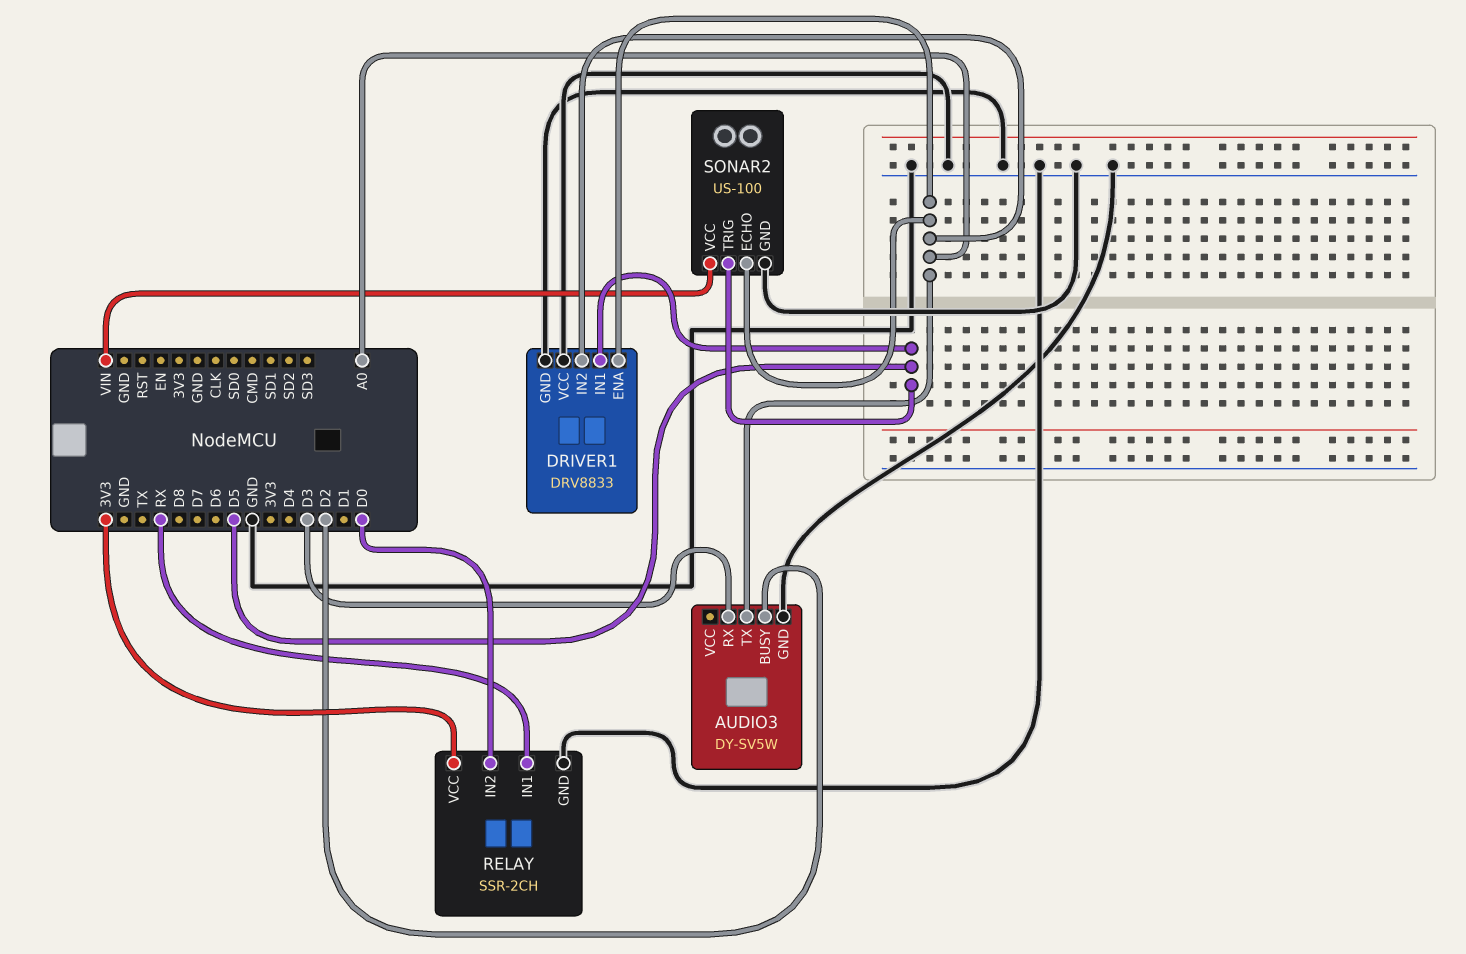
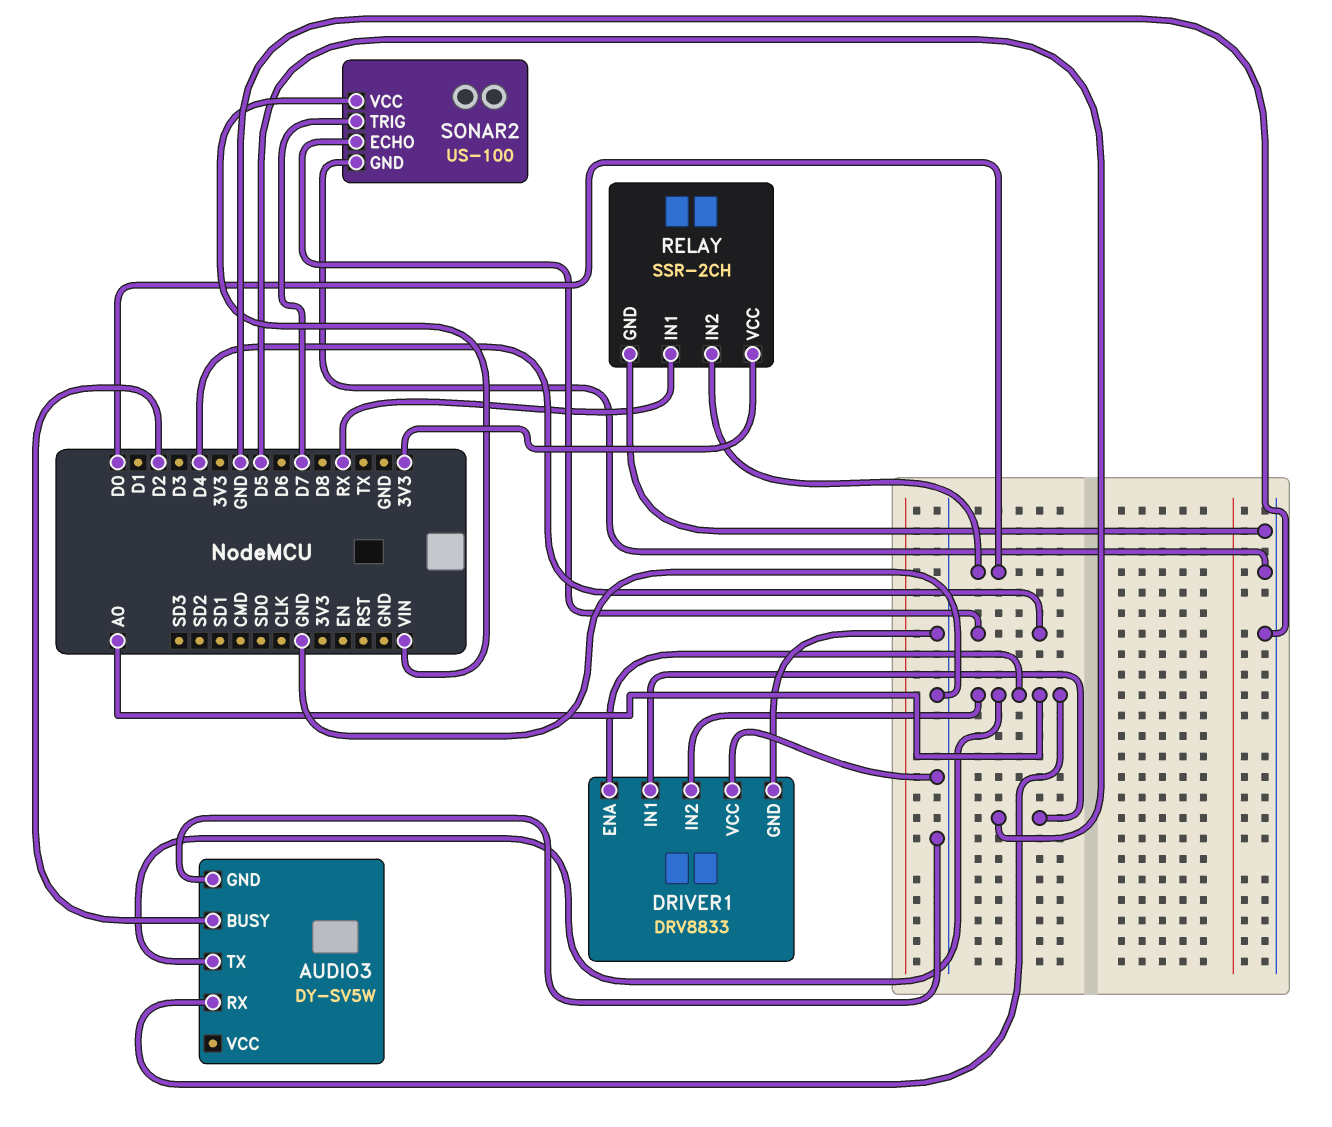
AUDIO3 pin RX: D3 -> A0
SONAR2 pin ECHO: A0 -> D4
SONAR2 pin TRIG: D5 -> D7

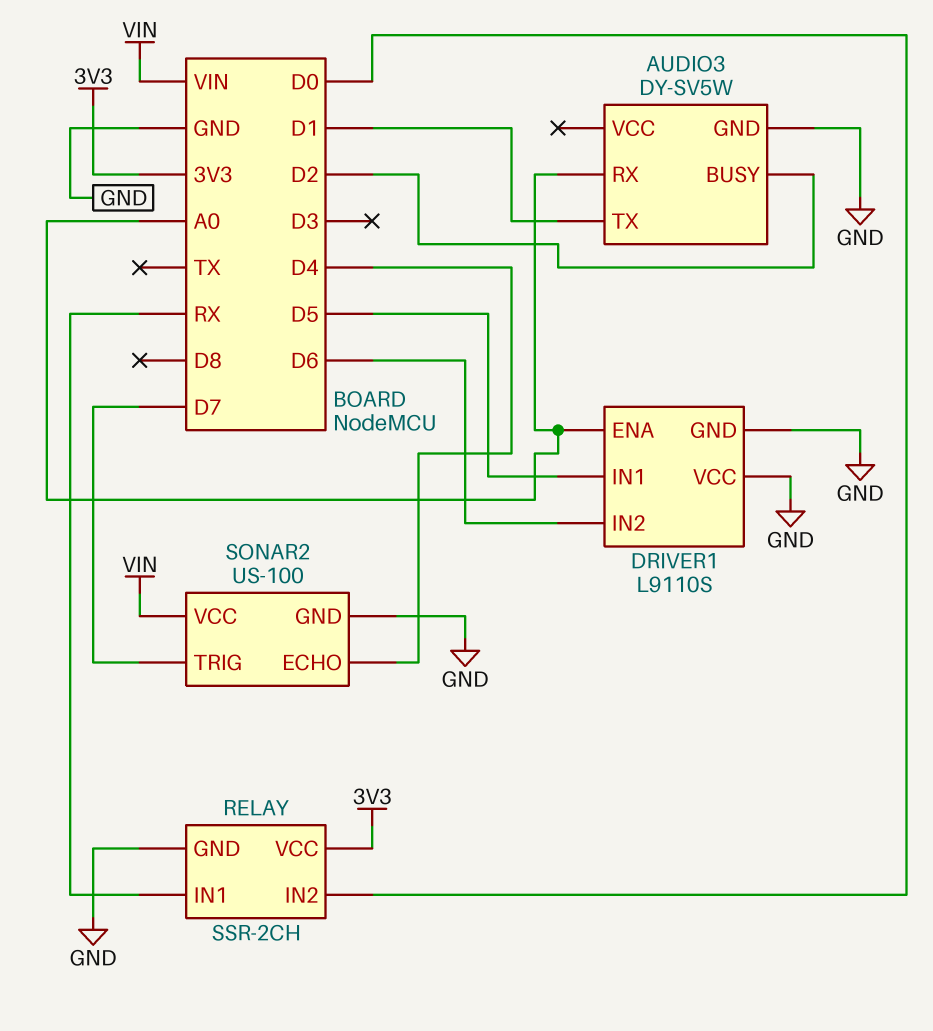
AUDIO3 pin TX: A0 -> D1
DRIVER1: DRV8833 -> L9110S
DRIVER1 pin IN2: A0 -> D6

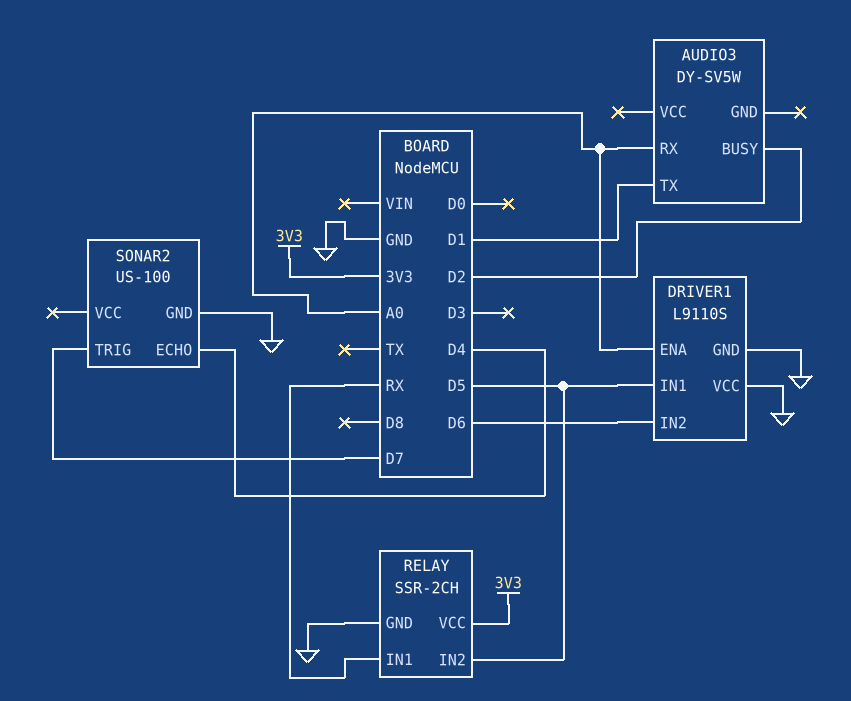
AUDIO3 pin GND: GND -> none
RELAY pin IN2: D0 -> D5
SONAR2 pin VCC: VIN -> none

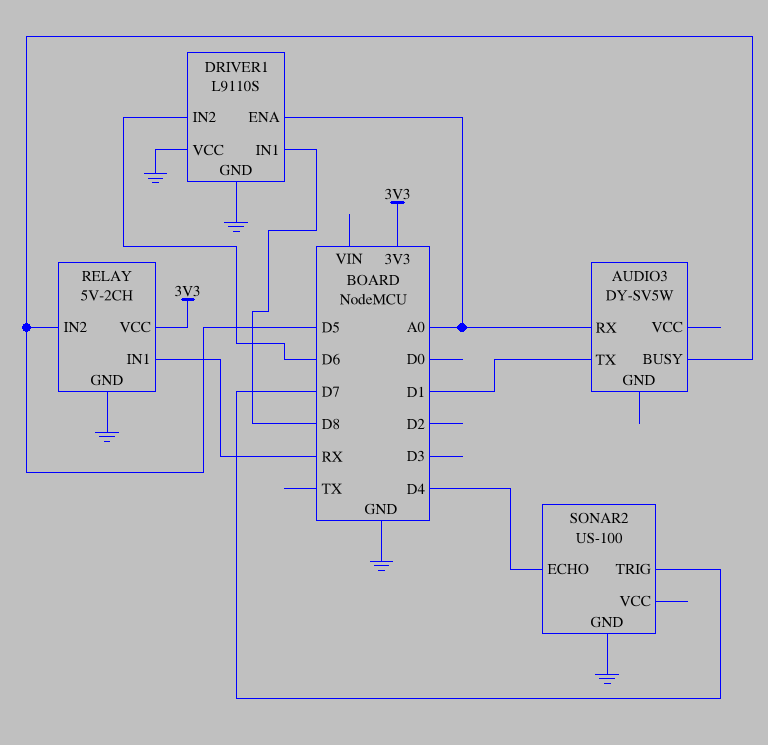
AUDIO3 pin BUSY: D2 -> D5
DRIVER1 pin IN1: D5 -> D8
RELAY: SSR-2CH -> 5V-2CH

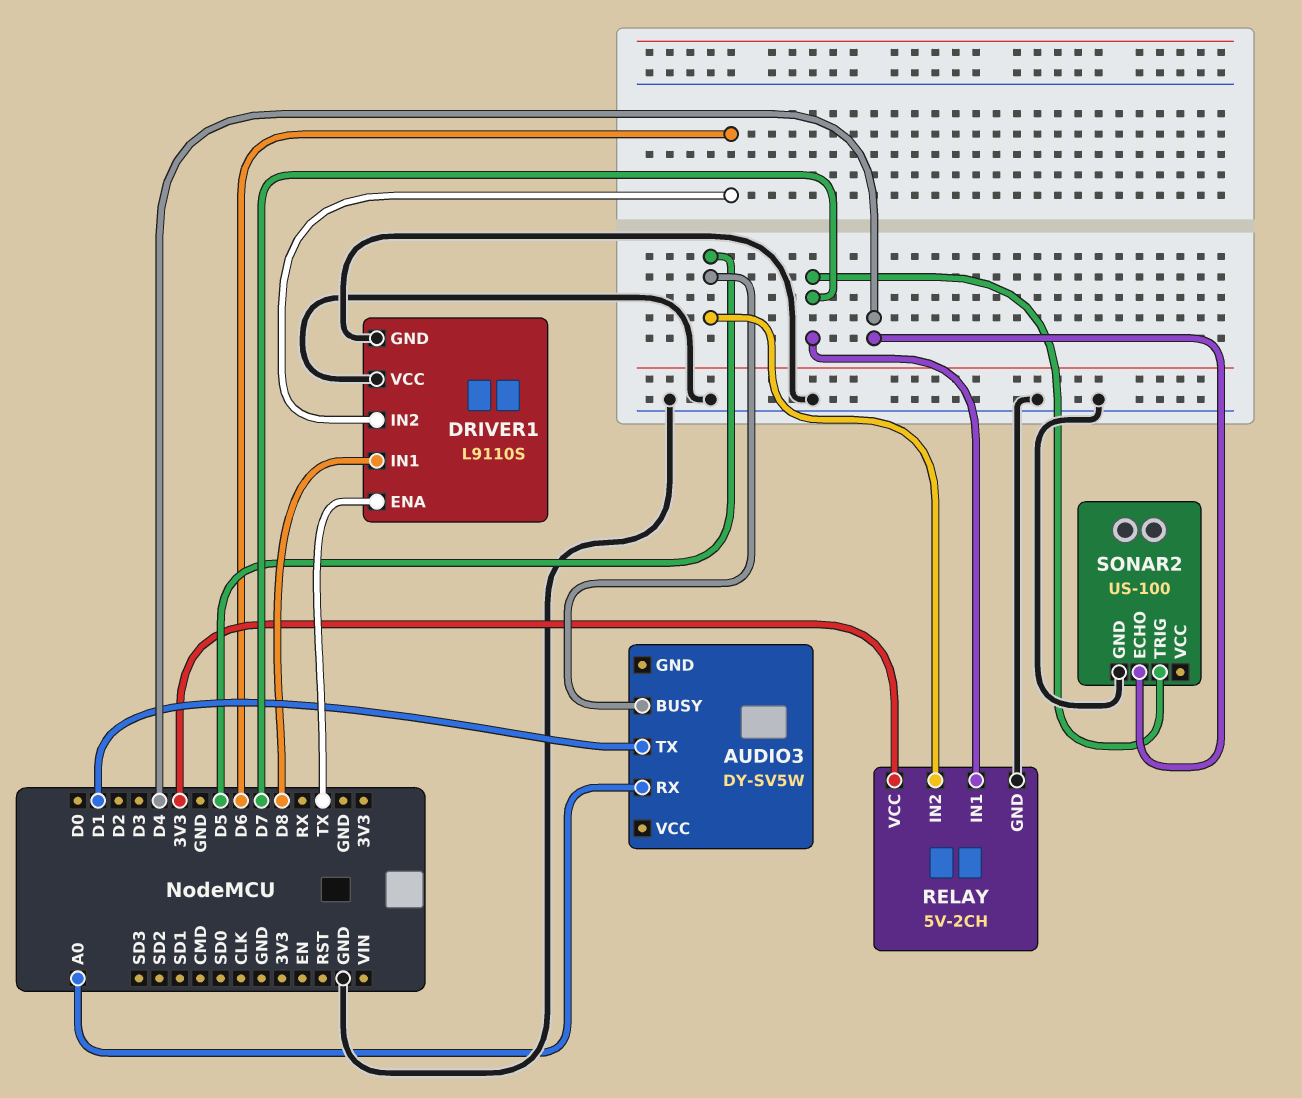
DRIVER1 pin ENA: A0 -> TX
RELAY pin IN1: RX -> D7

